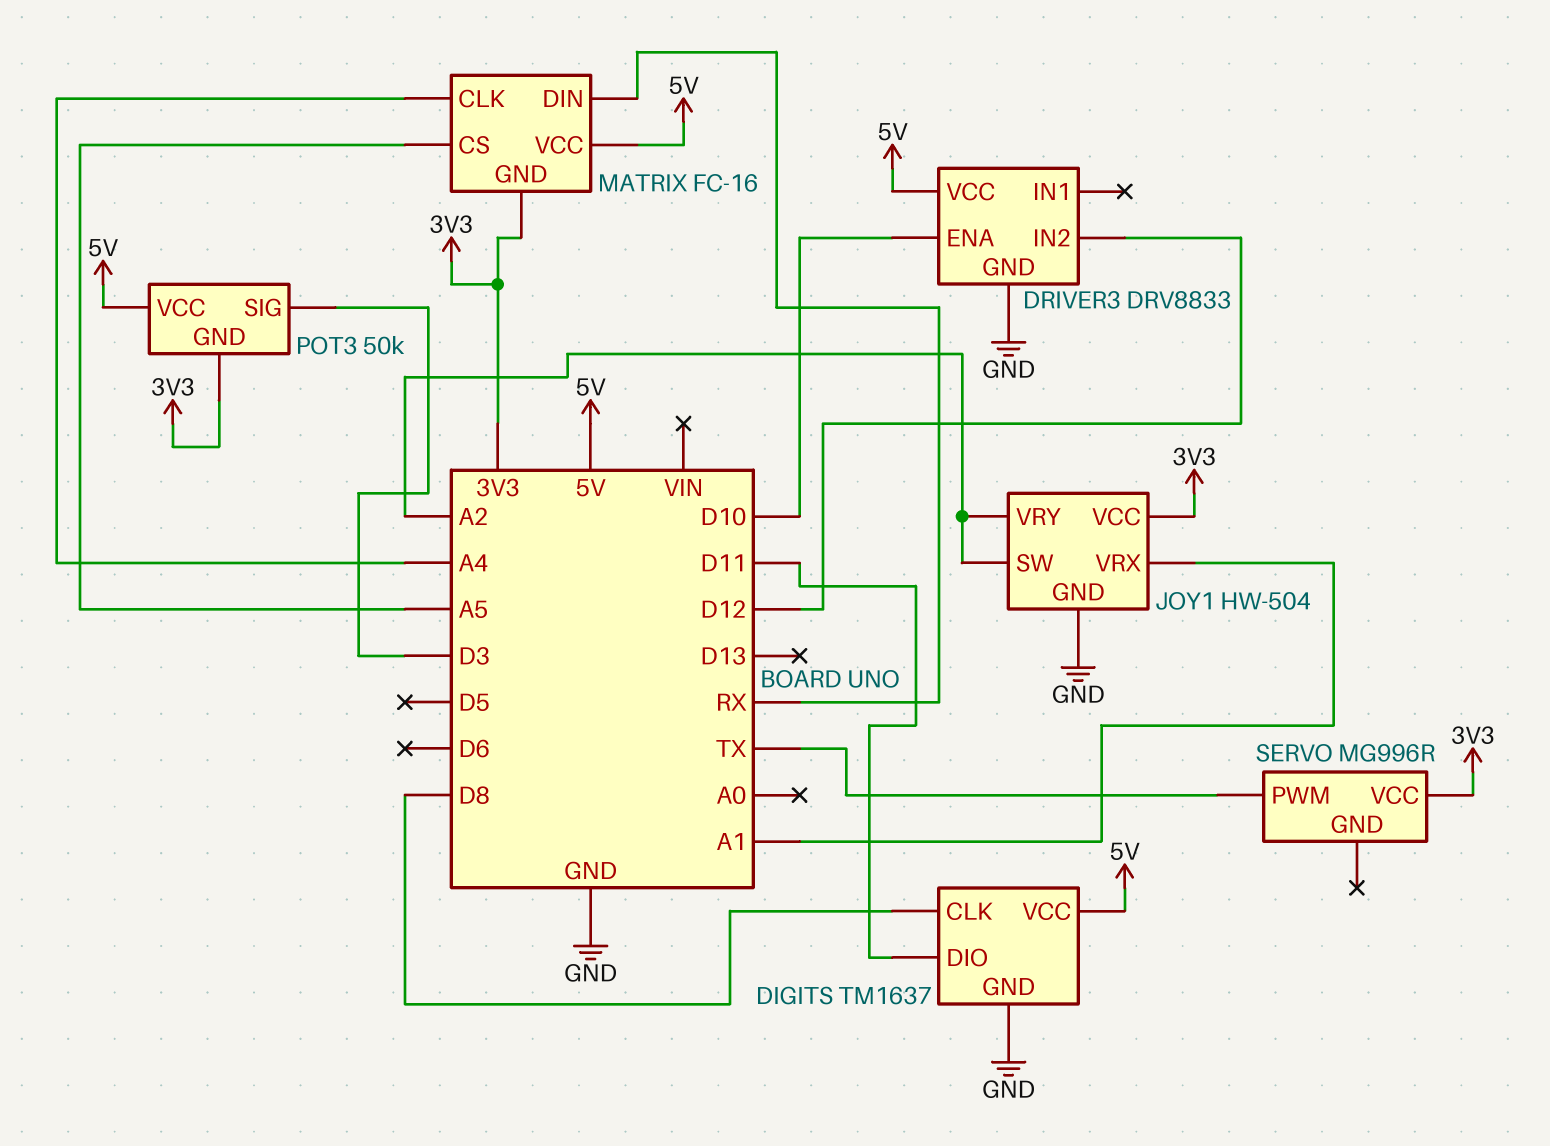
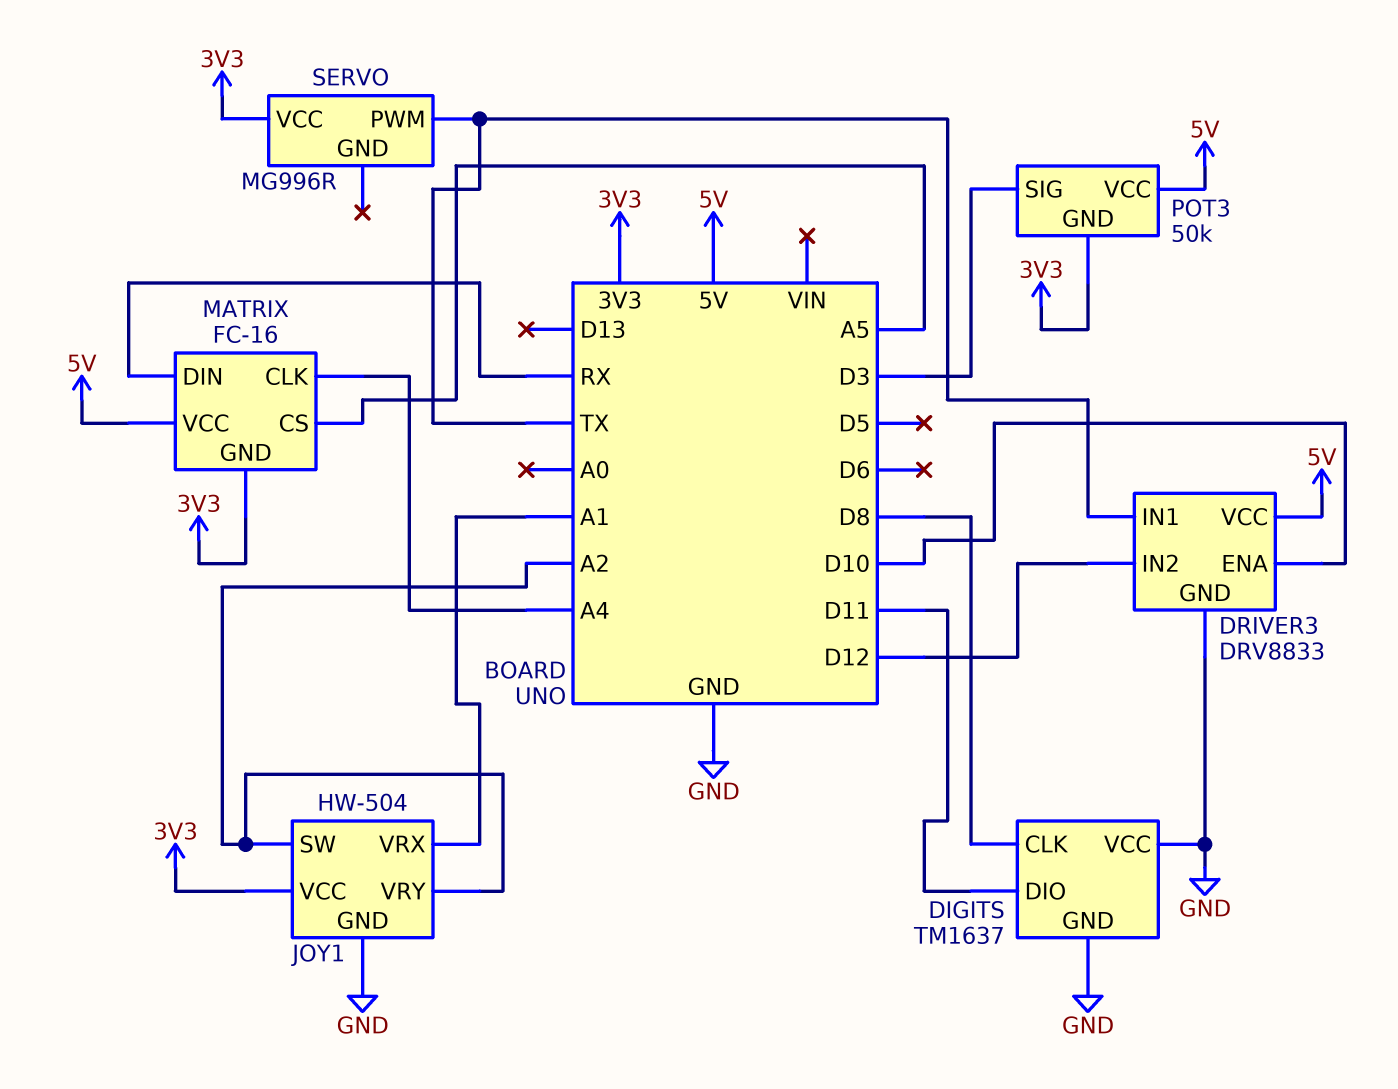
DIGITS pin VCC: 5V -> GND
DRIVER3 pin IN1: none -> TX

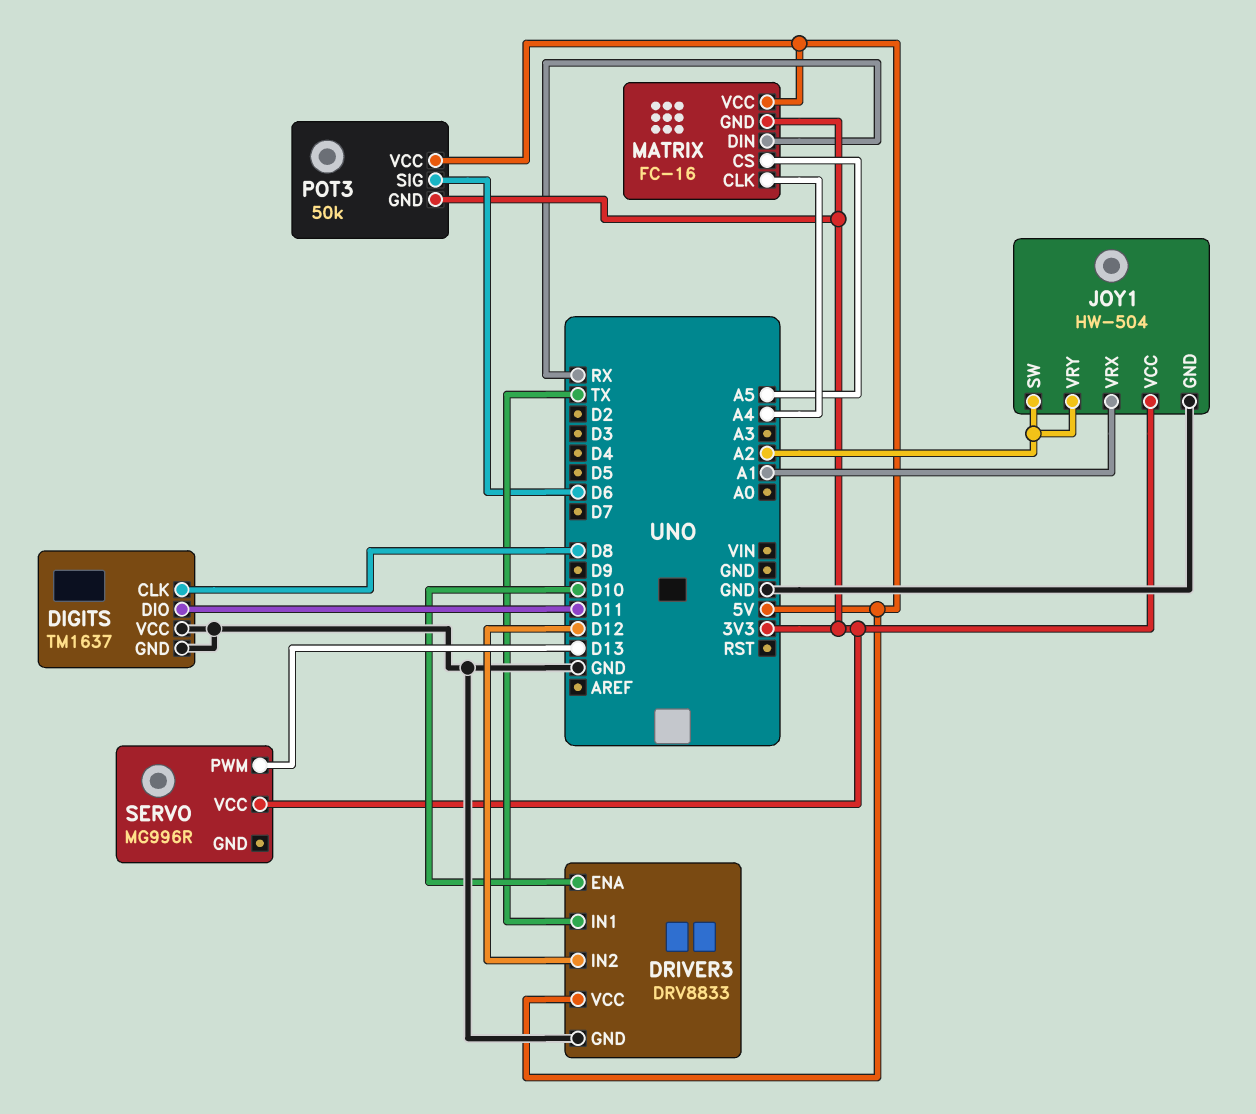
POT3 pin SIG: D3 -> D6
SERVO pin PWM: TX -> D13

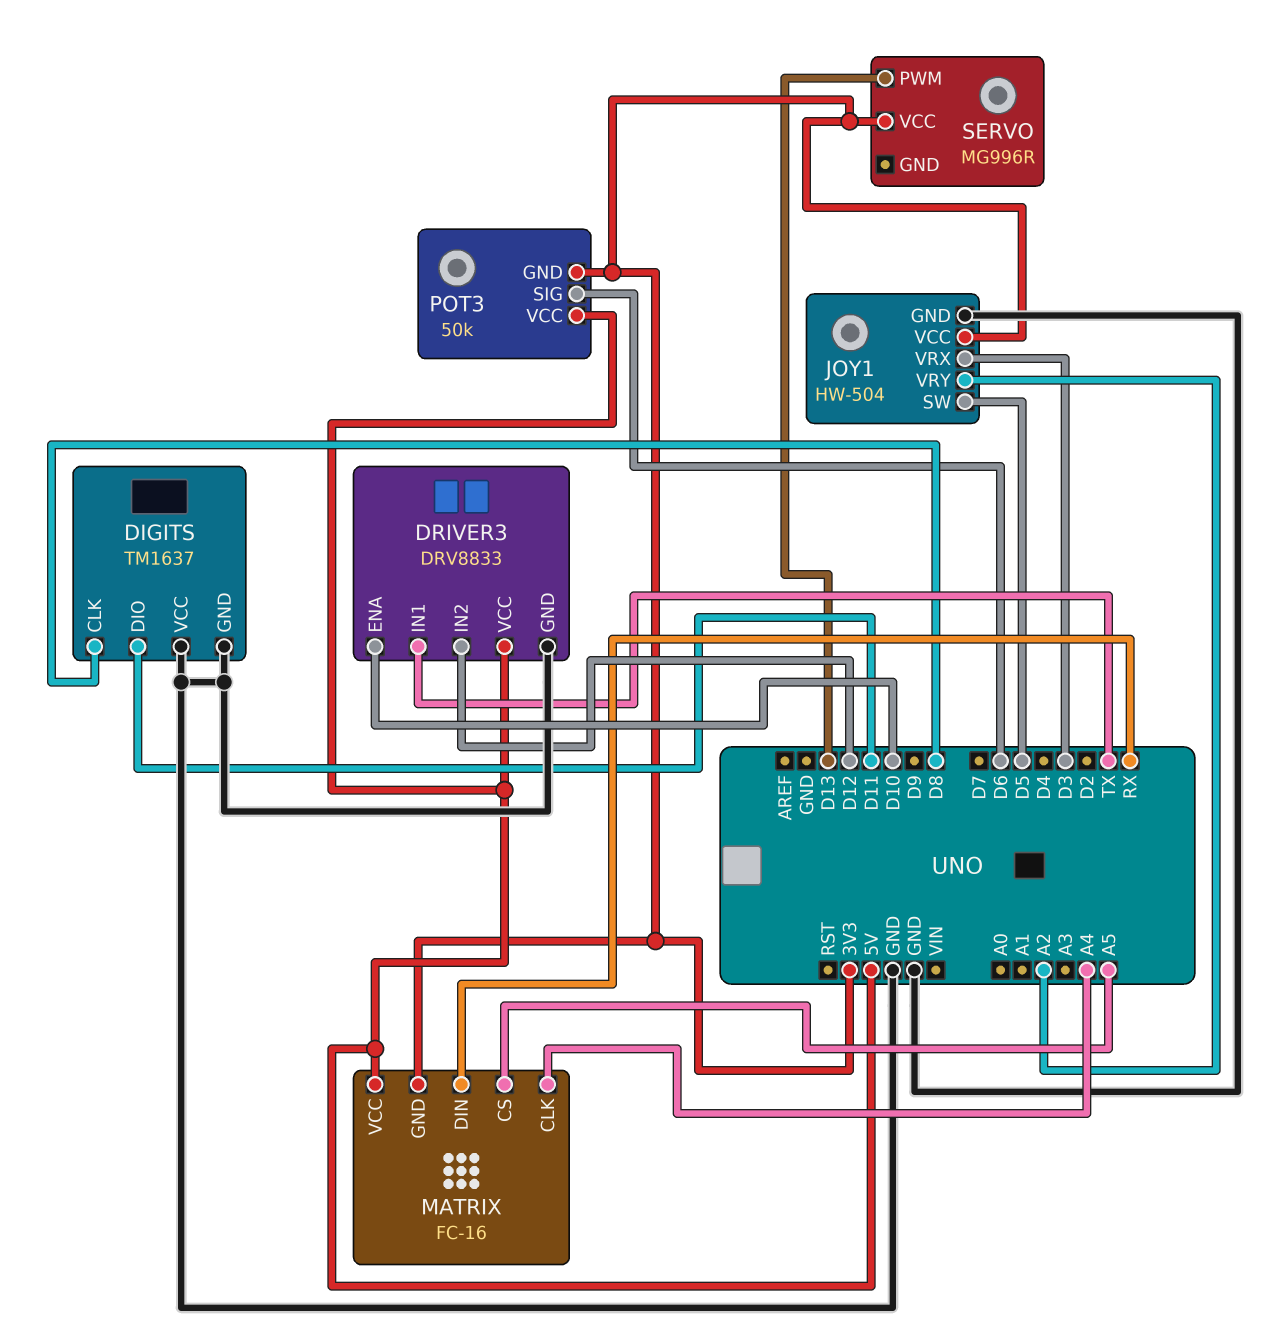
JOY1 pin SW: A2 -> D5
JOY1 pin VRX: A1 -> D3

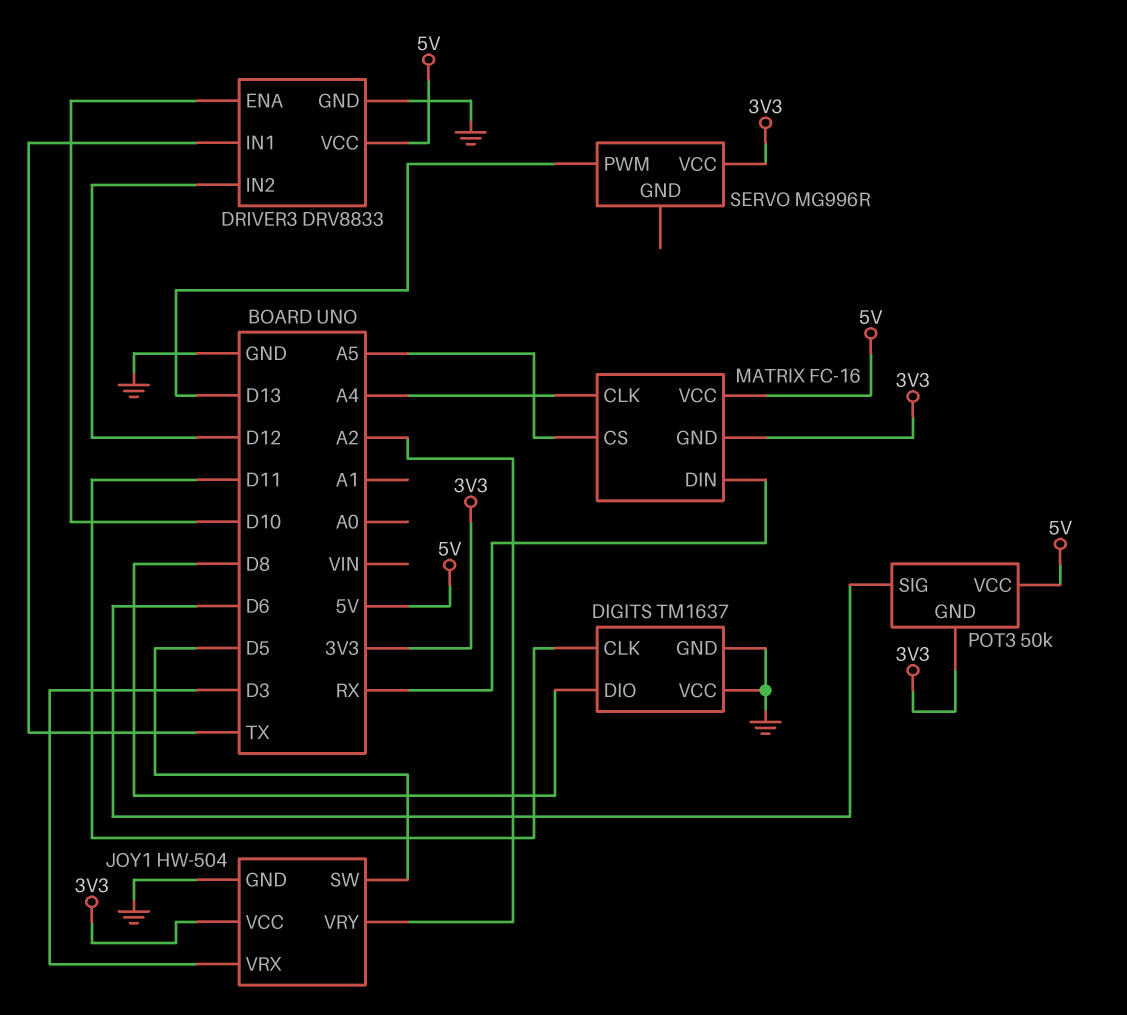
DIGITS pin CLK: D8 -> D11
DIGITS pin DIO: D11 -> D8

